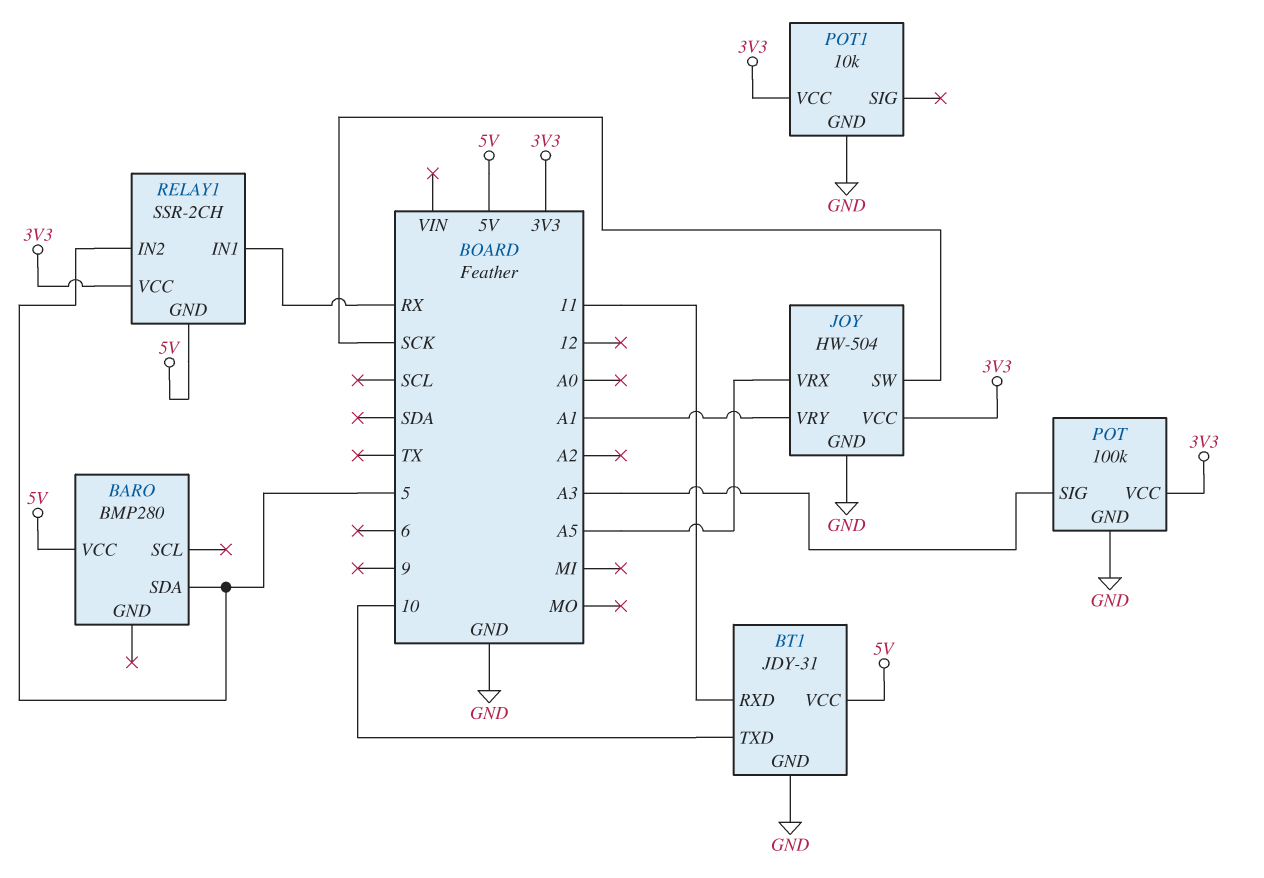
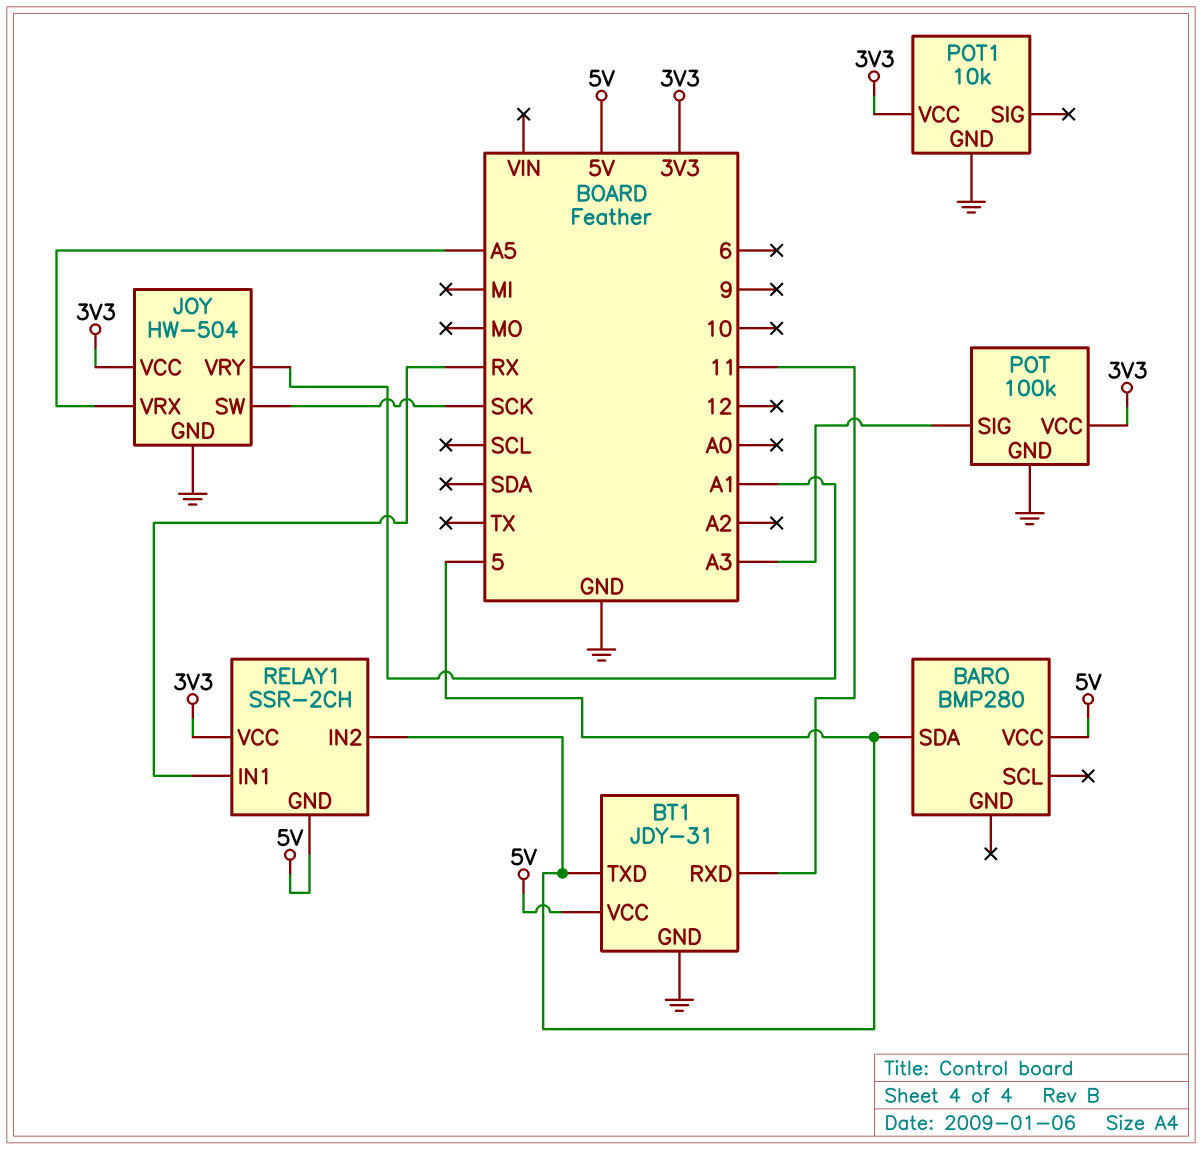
BT1 pin TXD: 10 -> 5

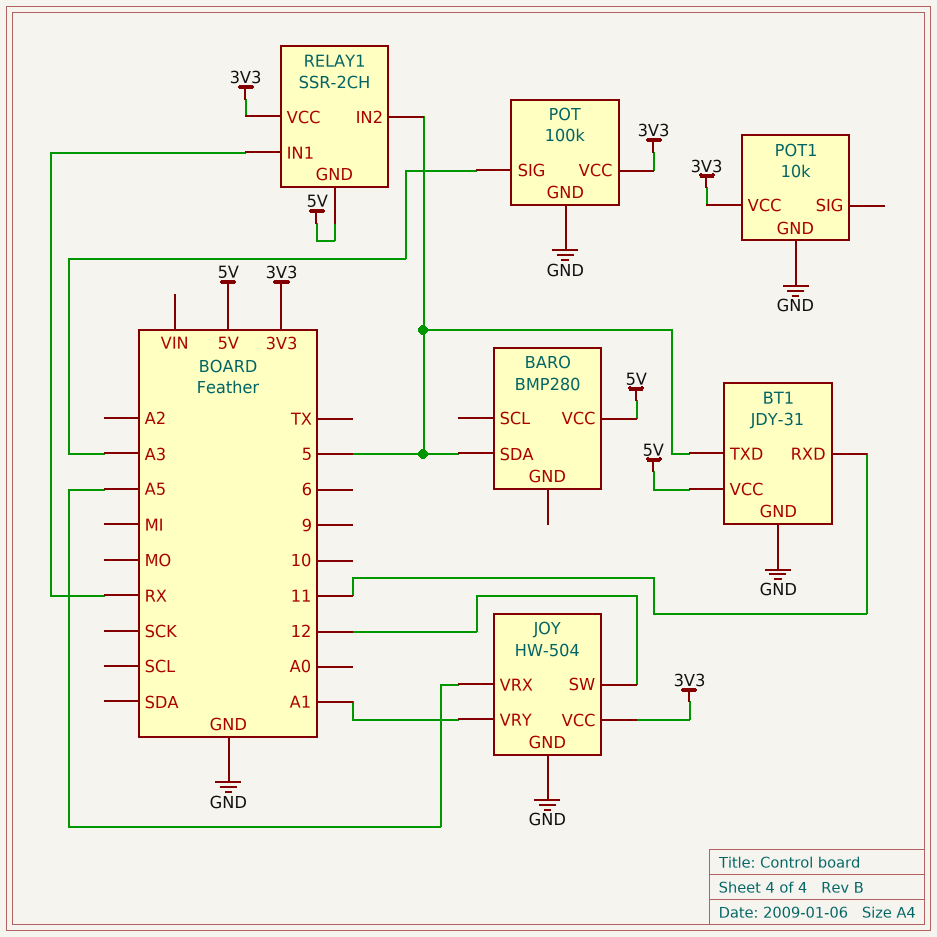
JOY pin SW: SCK -> 12

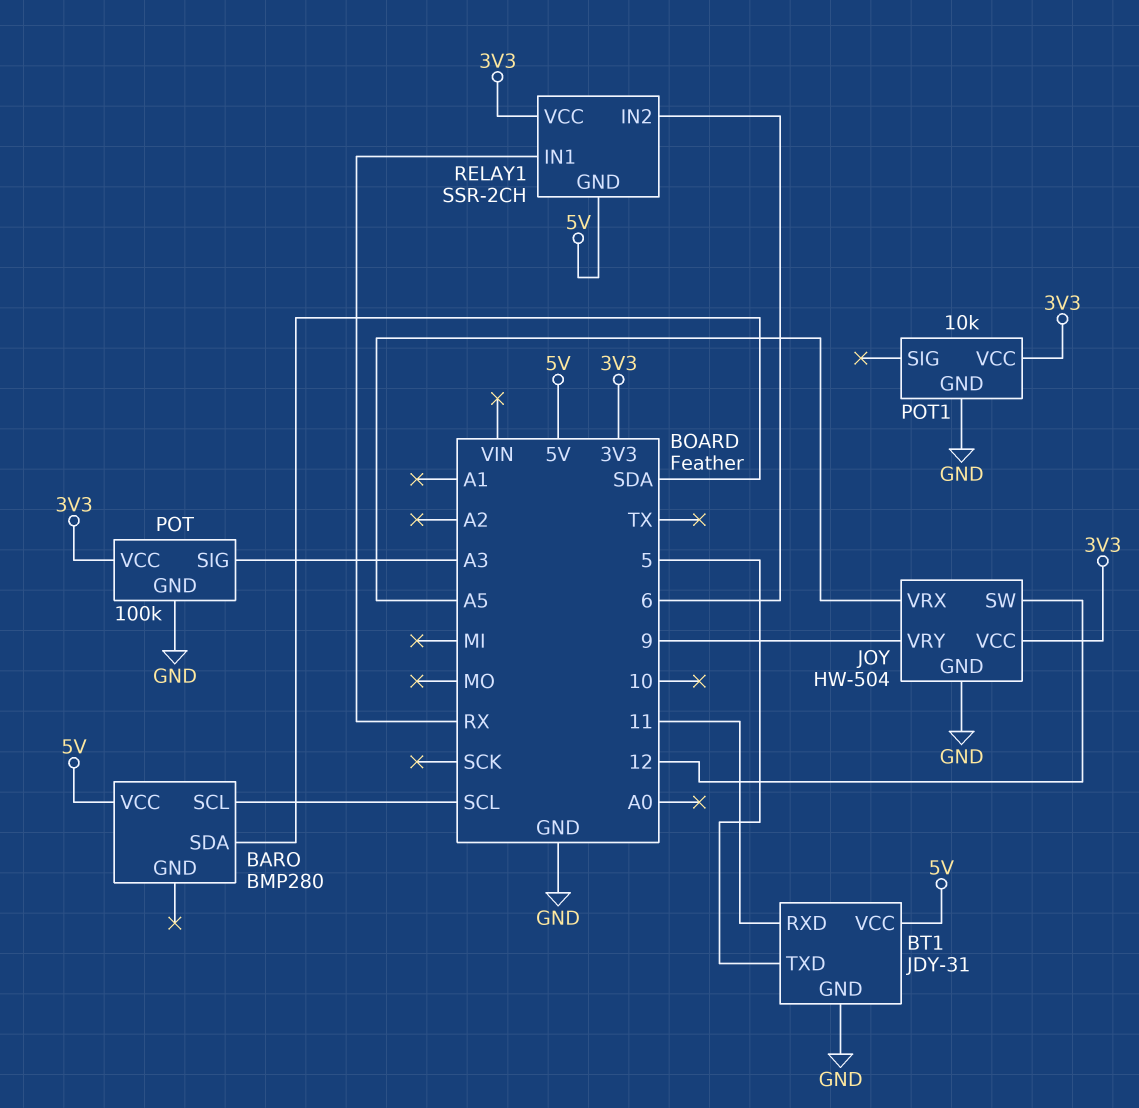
BARO pin SCL: none -> SCL
BARO pin SDA: 5 -> SDA
JOY pin VRY: A1 -> 9
RELAY1 pin IN2: 5 -> 6

